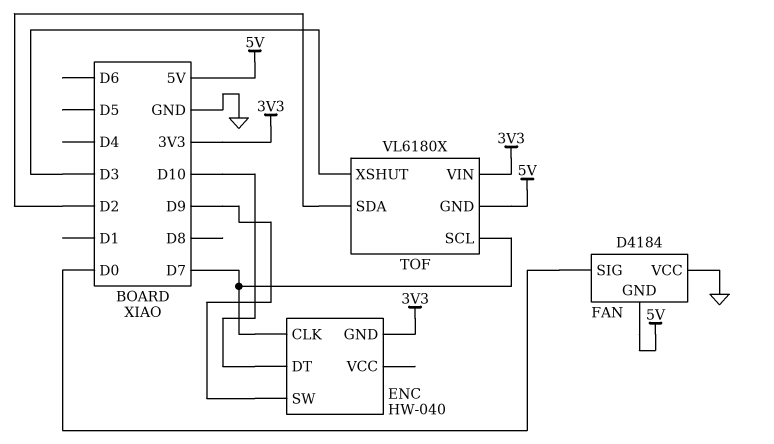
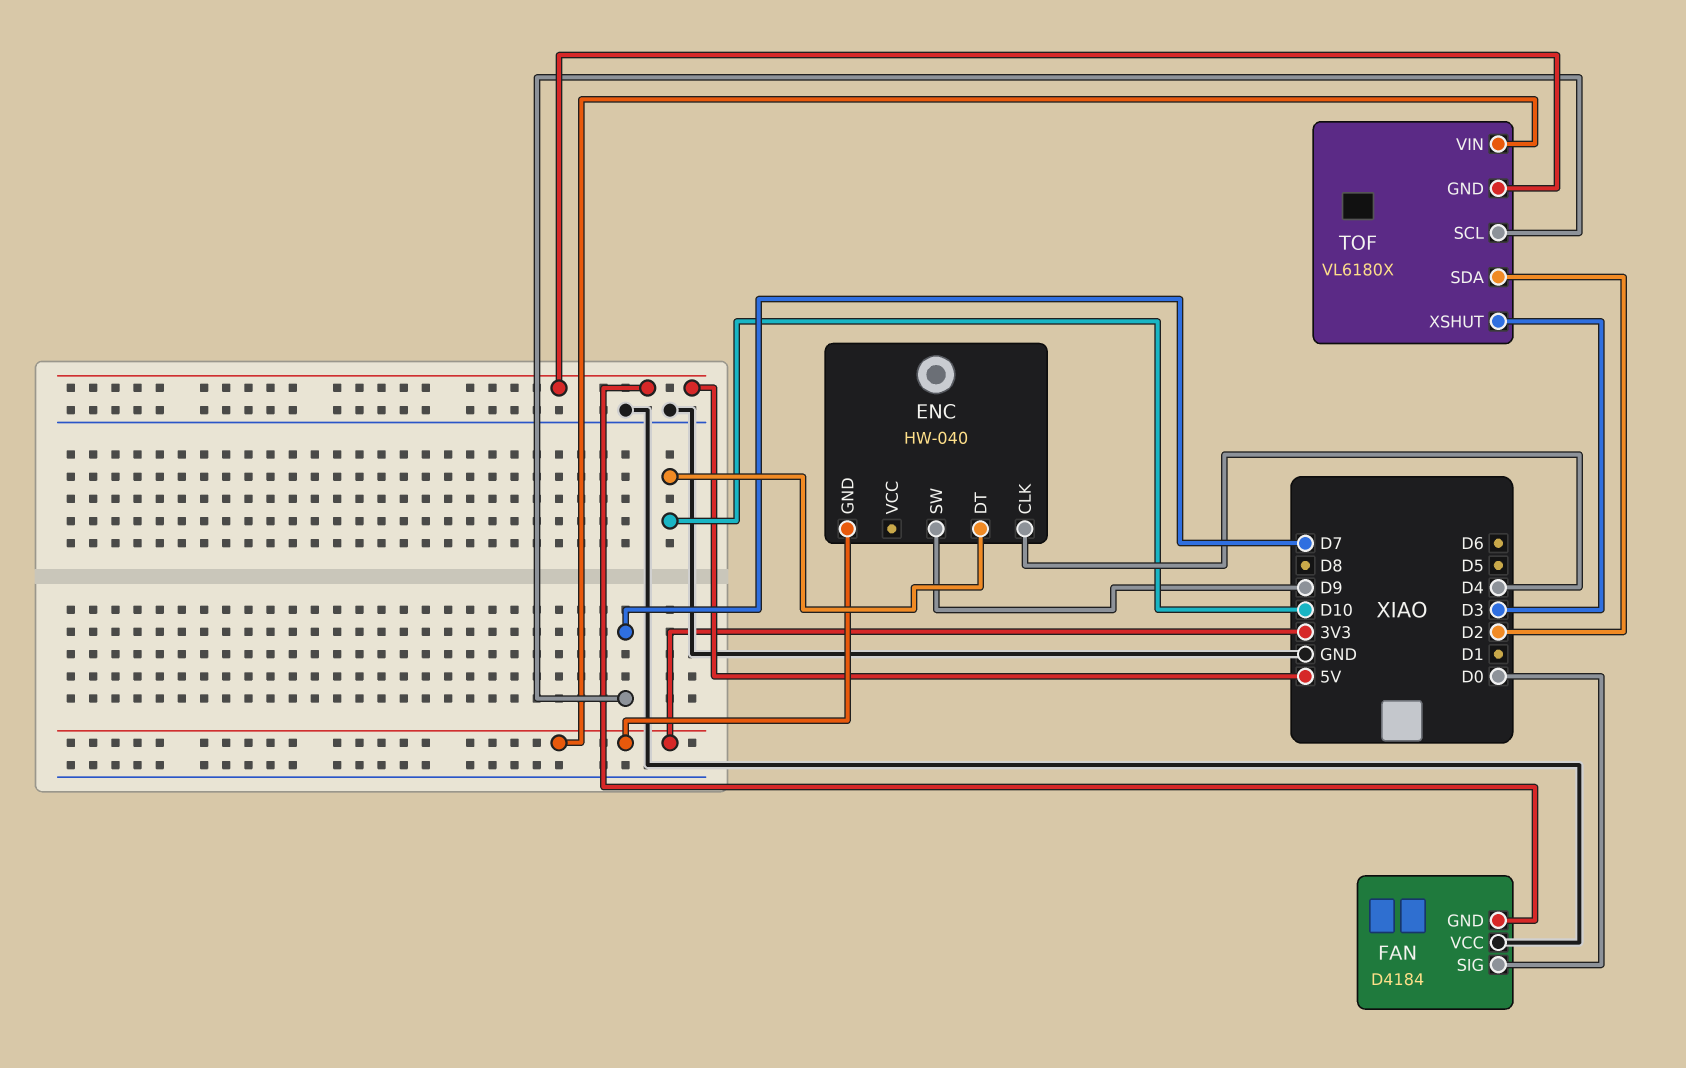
ENC pin CLK: D7 -> D4

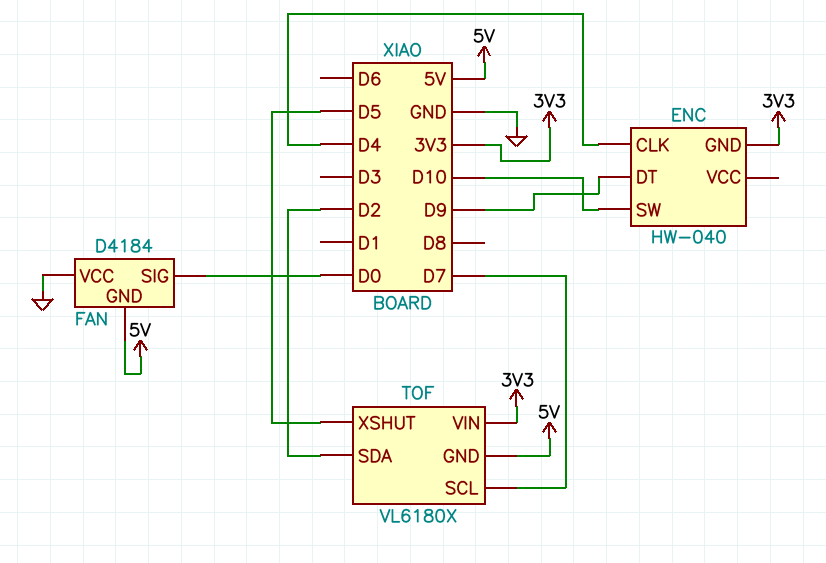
ENC pin DT: D10 -> D9
ENC pin SW: D9 -> D10
TOF pin XSHUT: D3 -> D5

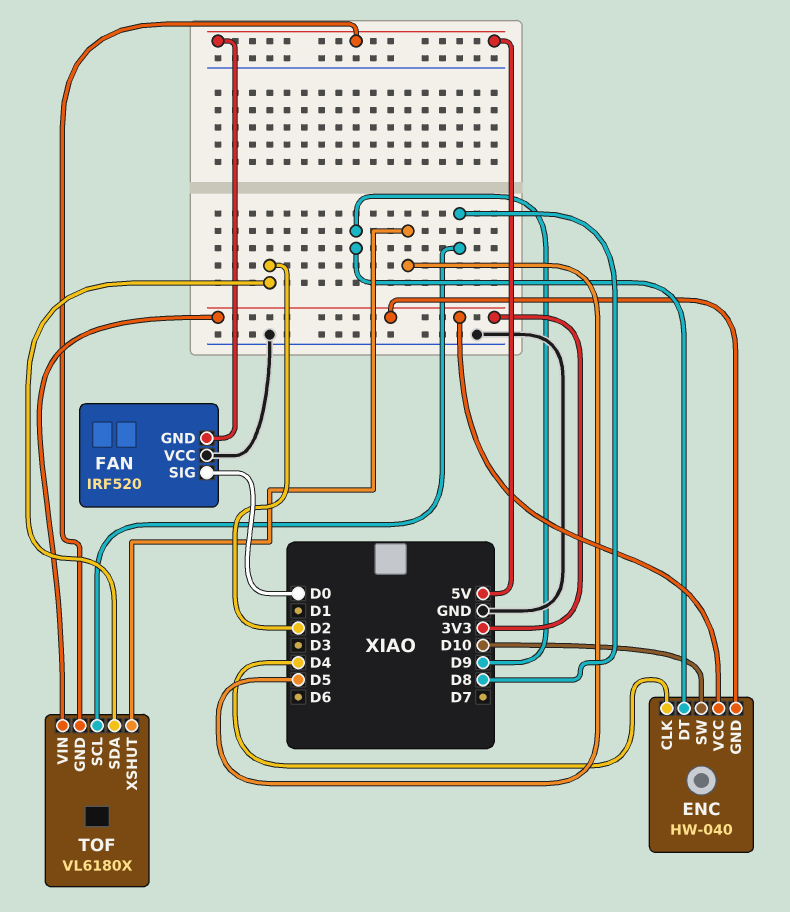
ENC pin VCC: none -> 3V3
FAN: D4184 -> IRF520
TOF pin SCL: D7 -> D8

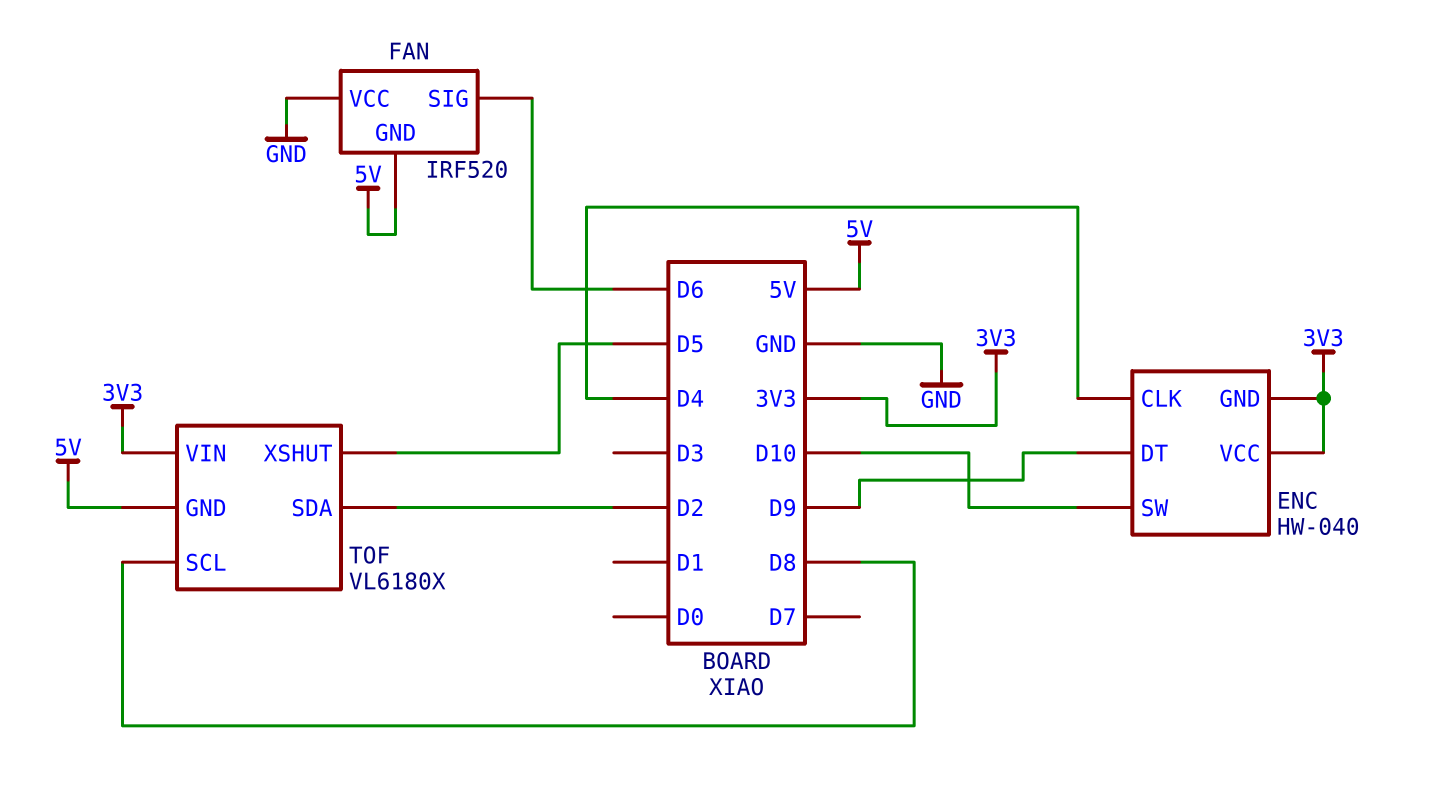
FAN pin SIG: D0 -> D6

